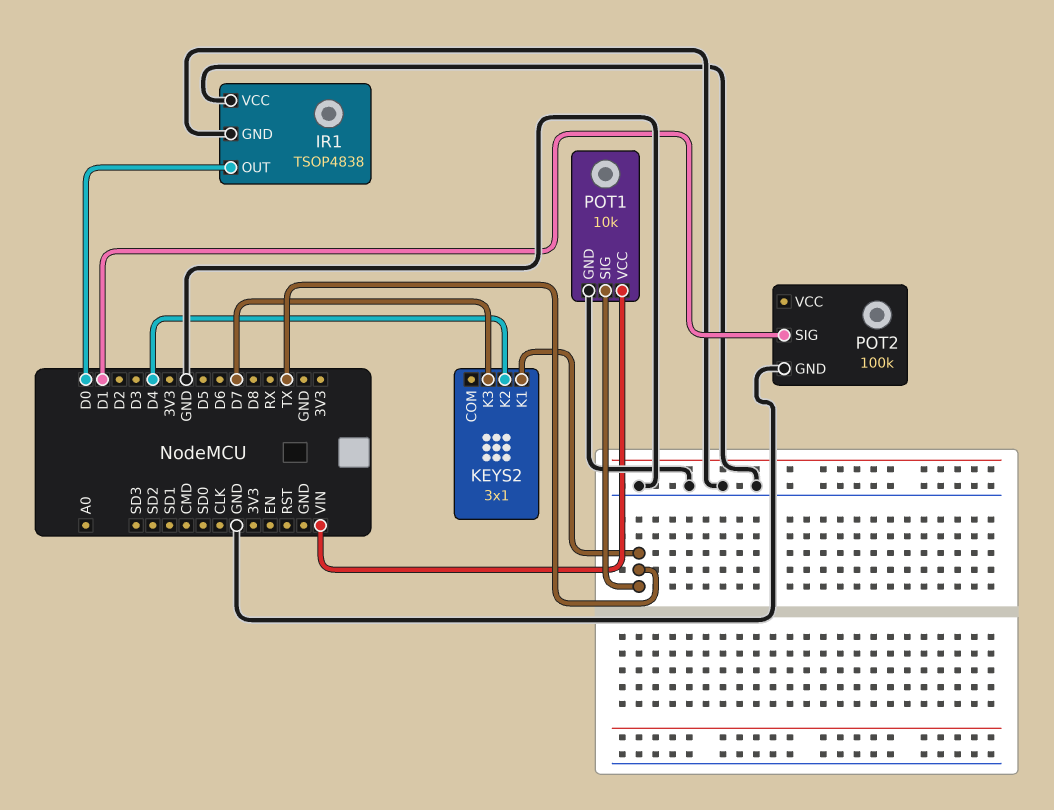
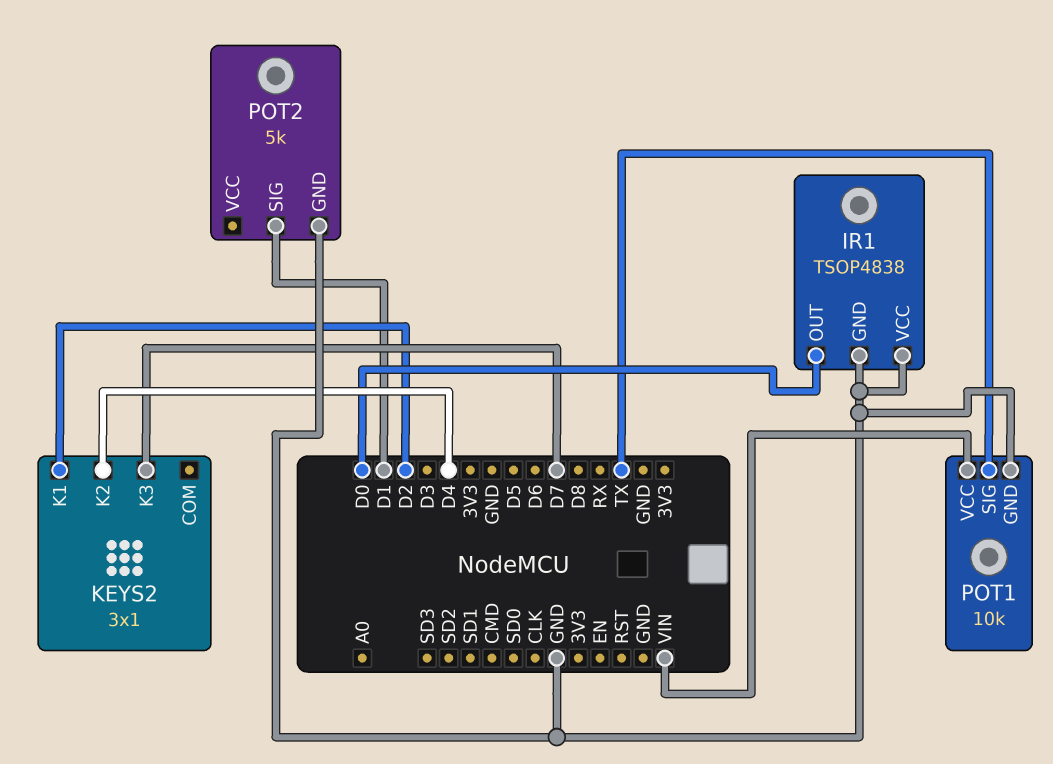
KEYS2 pin K1: TX -> D2
POT2: 100k -> 5k

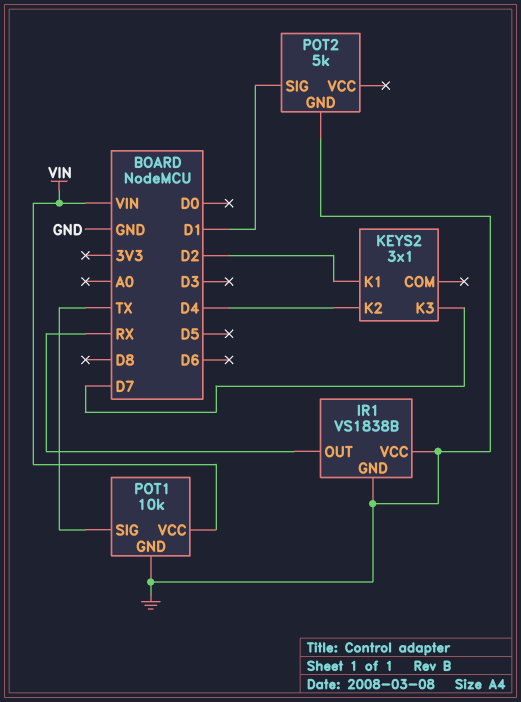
IR1: TSOP4838 -> VS1838B
IR1 pin OUT: D0 -> RX

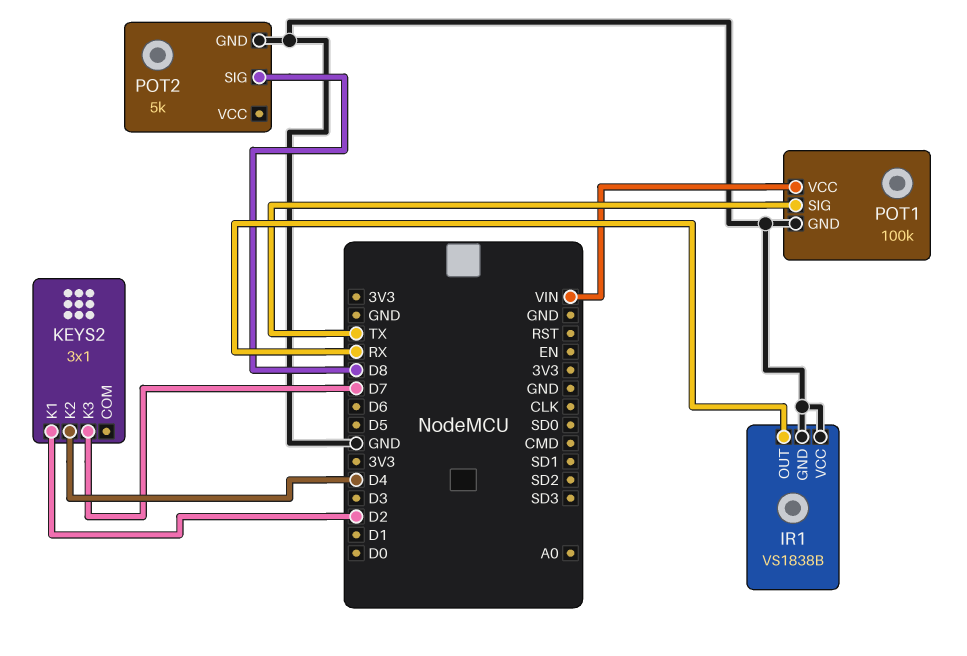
POT1: 10k -> 100k
POT2 pin SIG: D1 -> D8

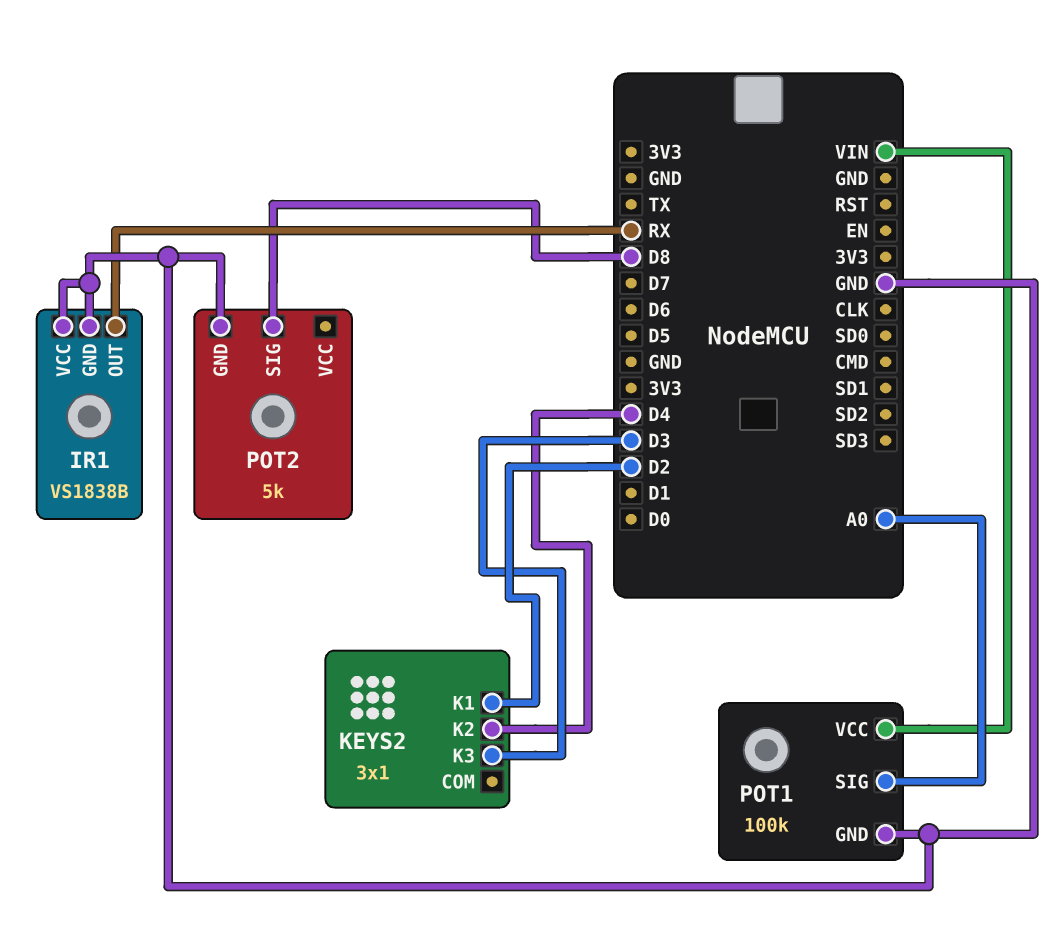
KEYS2 pin K3: D7 -> D3
POT1 pin SIG: TX -> A0

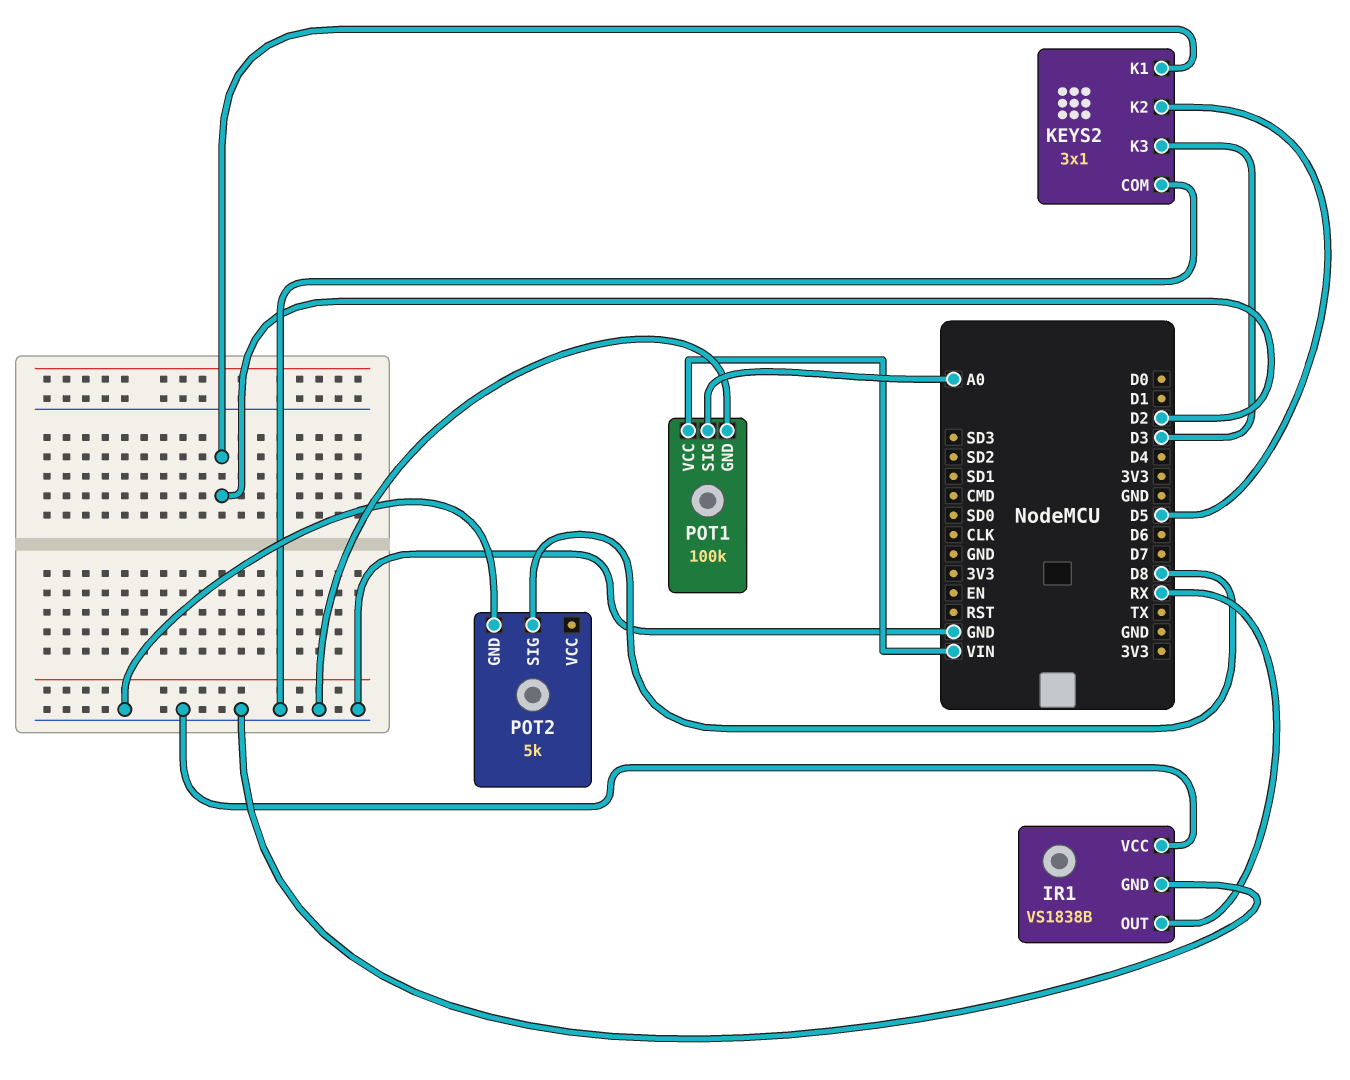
KEYS2 pin COM: none -> GND
KEYS2 pin K2: D4 -> D5

